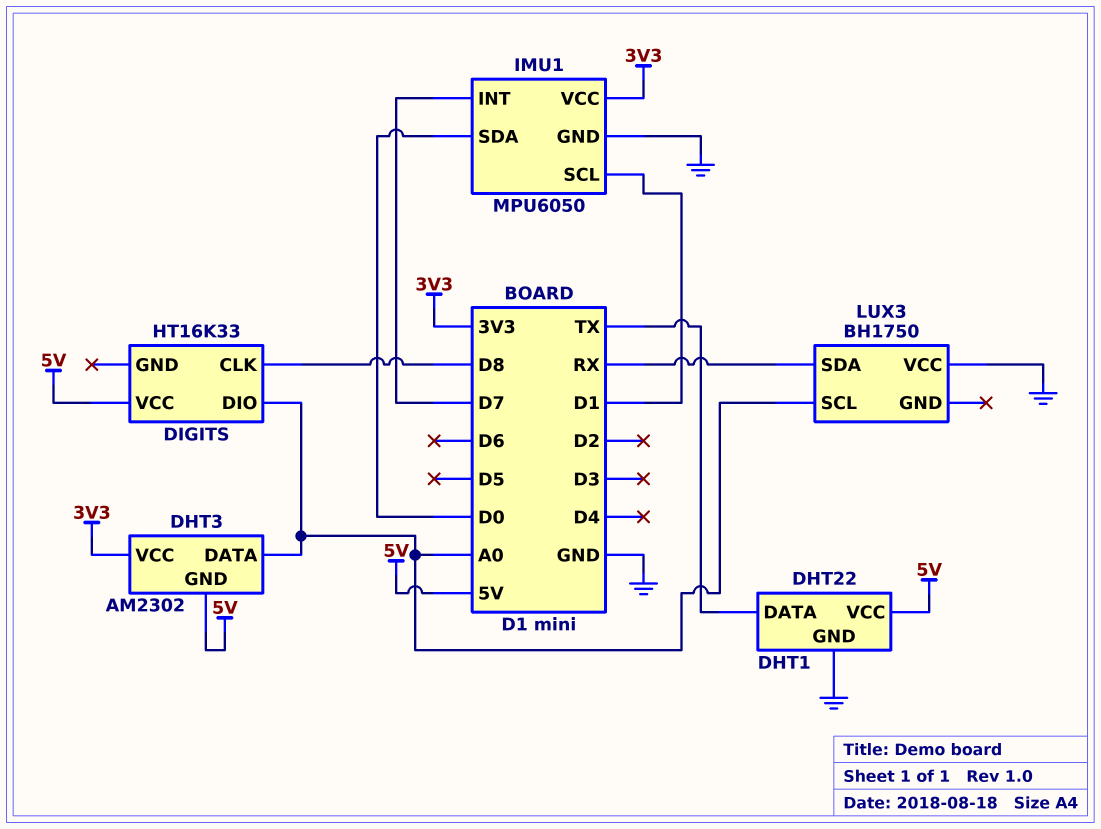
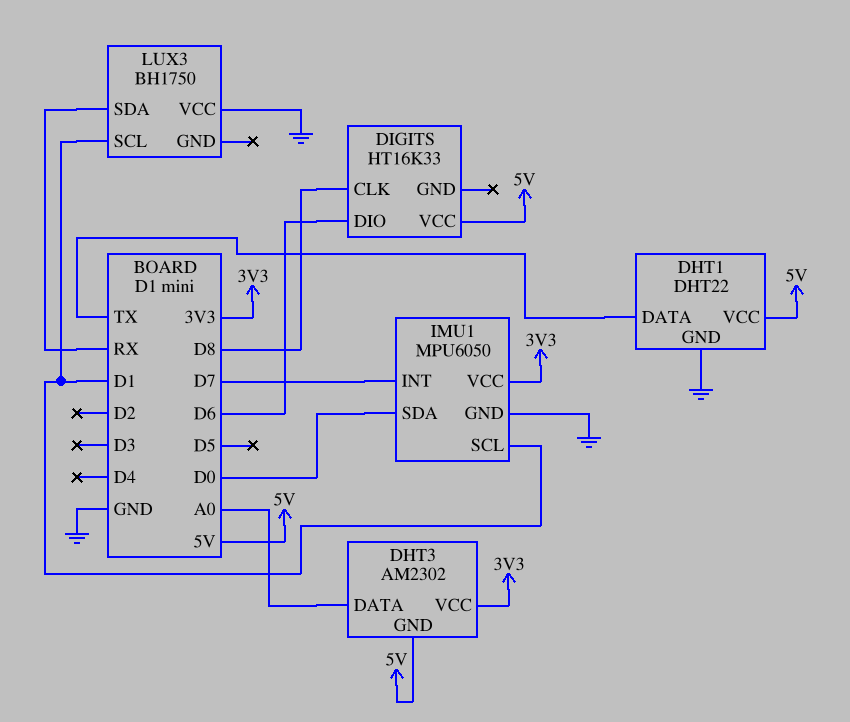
DIGITS pin DIO: A0 -> D6
LUX3 pin SCL: A0 -> D1

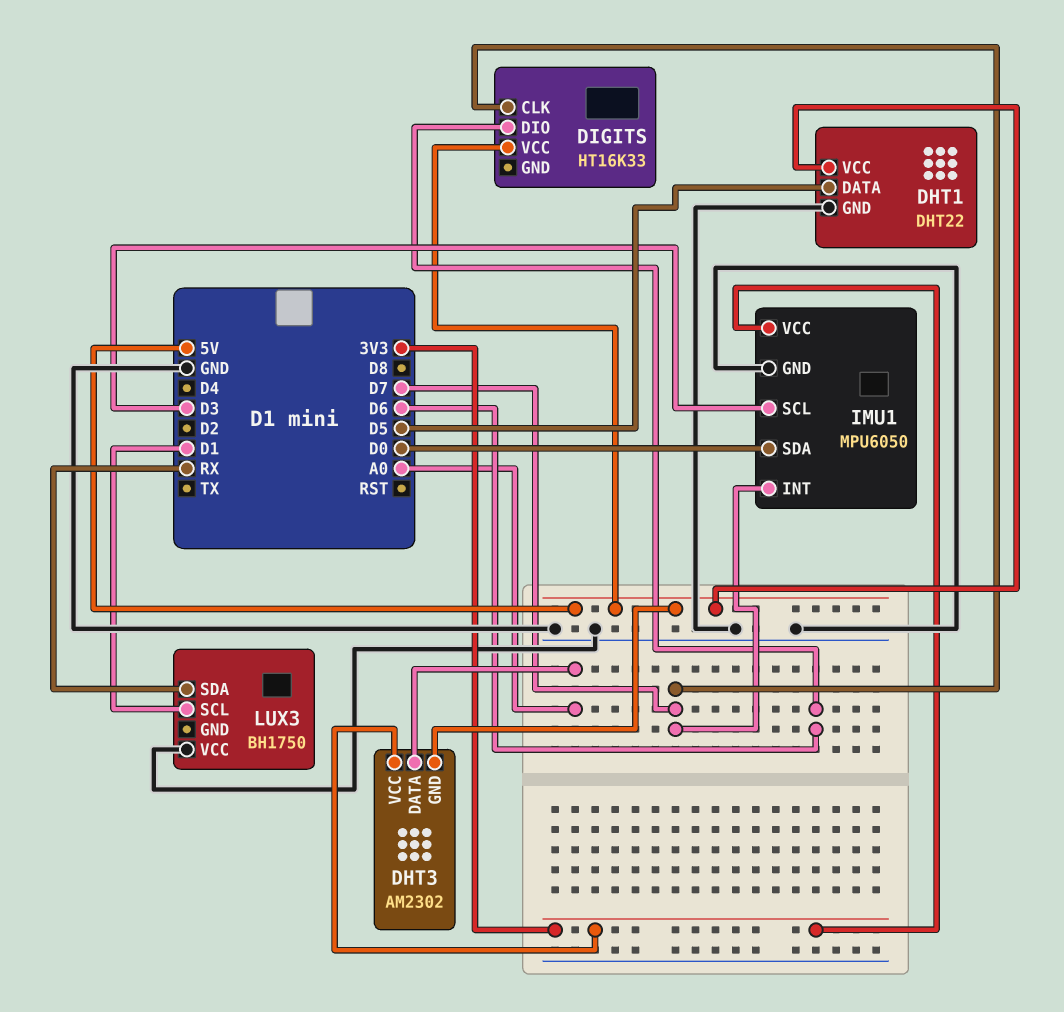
DHT1 pin DATA: TX -> D5
DIGITS pin CLK: D8 -> D7
IMU1 pin SCL: D1 -> D3

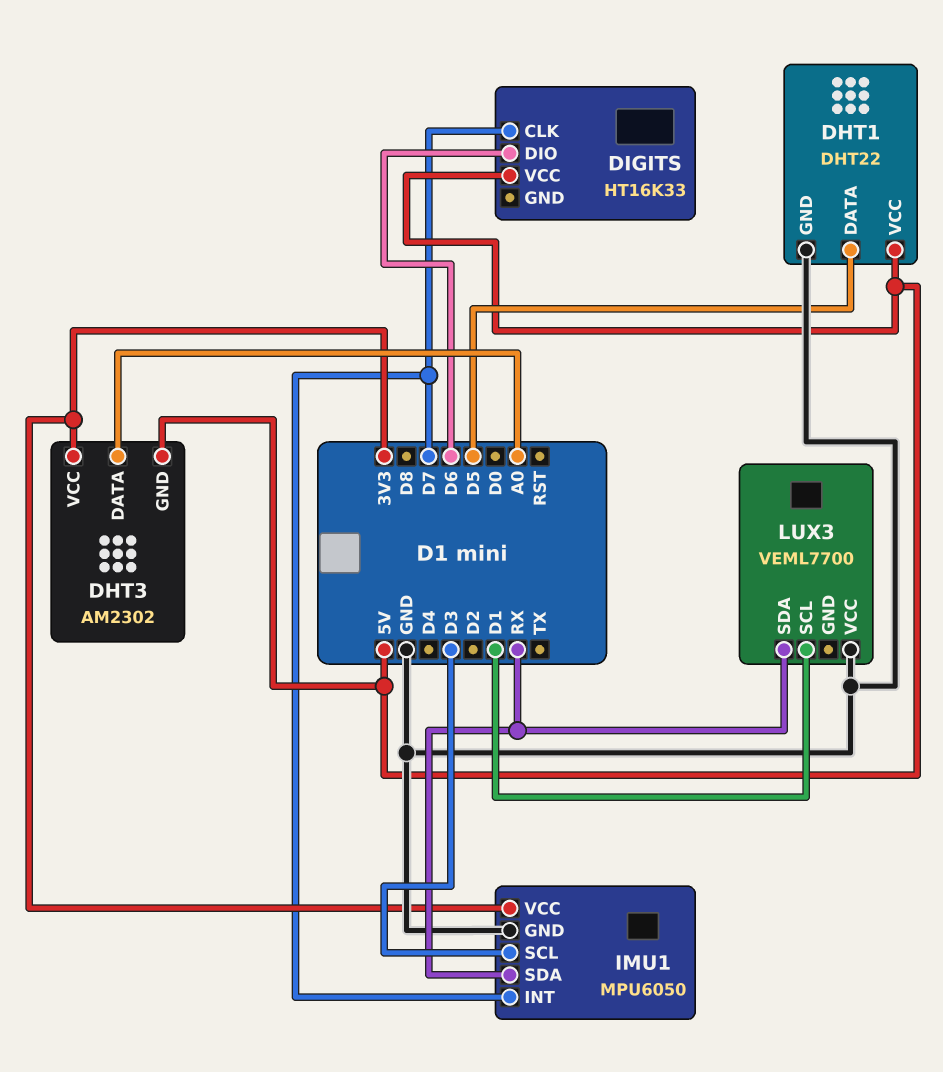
IMU1 pin SDA: D0 -> RX
LUX3: BH1750 -> VEML7700

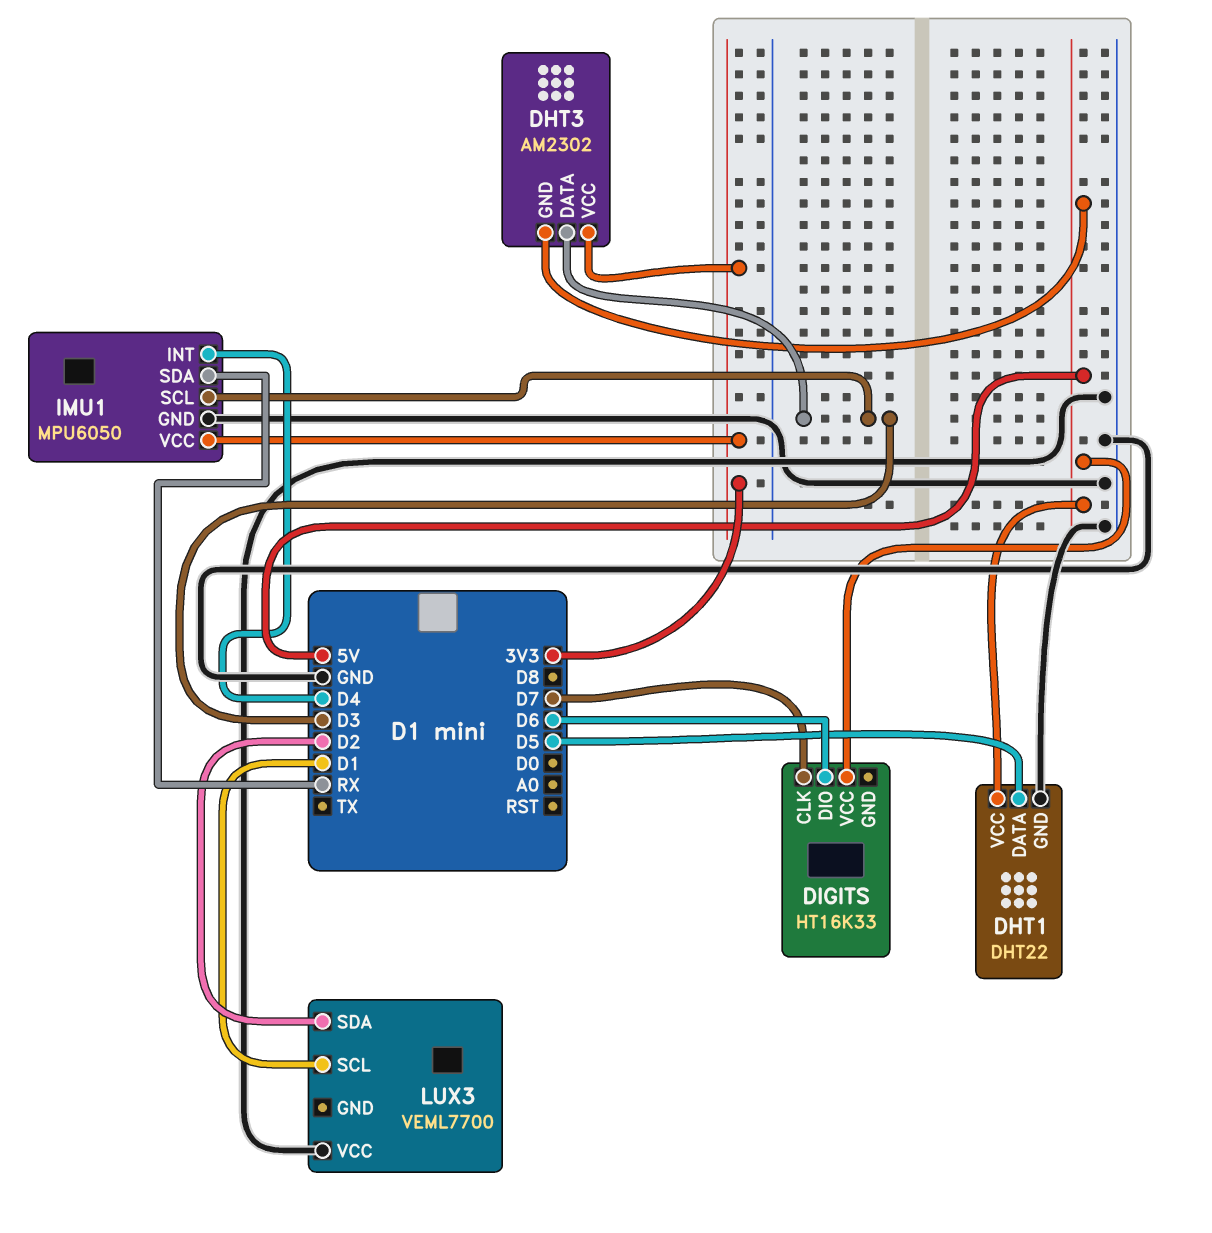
DHT3 pin DATA: A0 -> D3
IMU1 pin INT: D7 -> D4
LUX3 pin SDA: RX -> D2

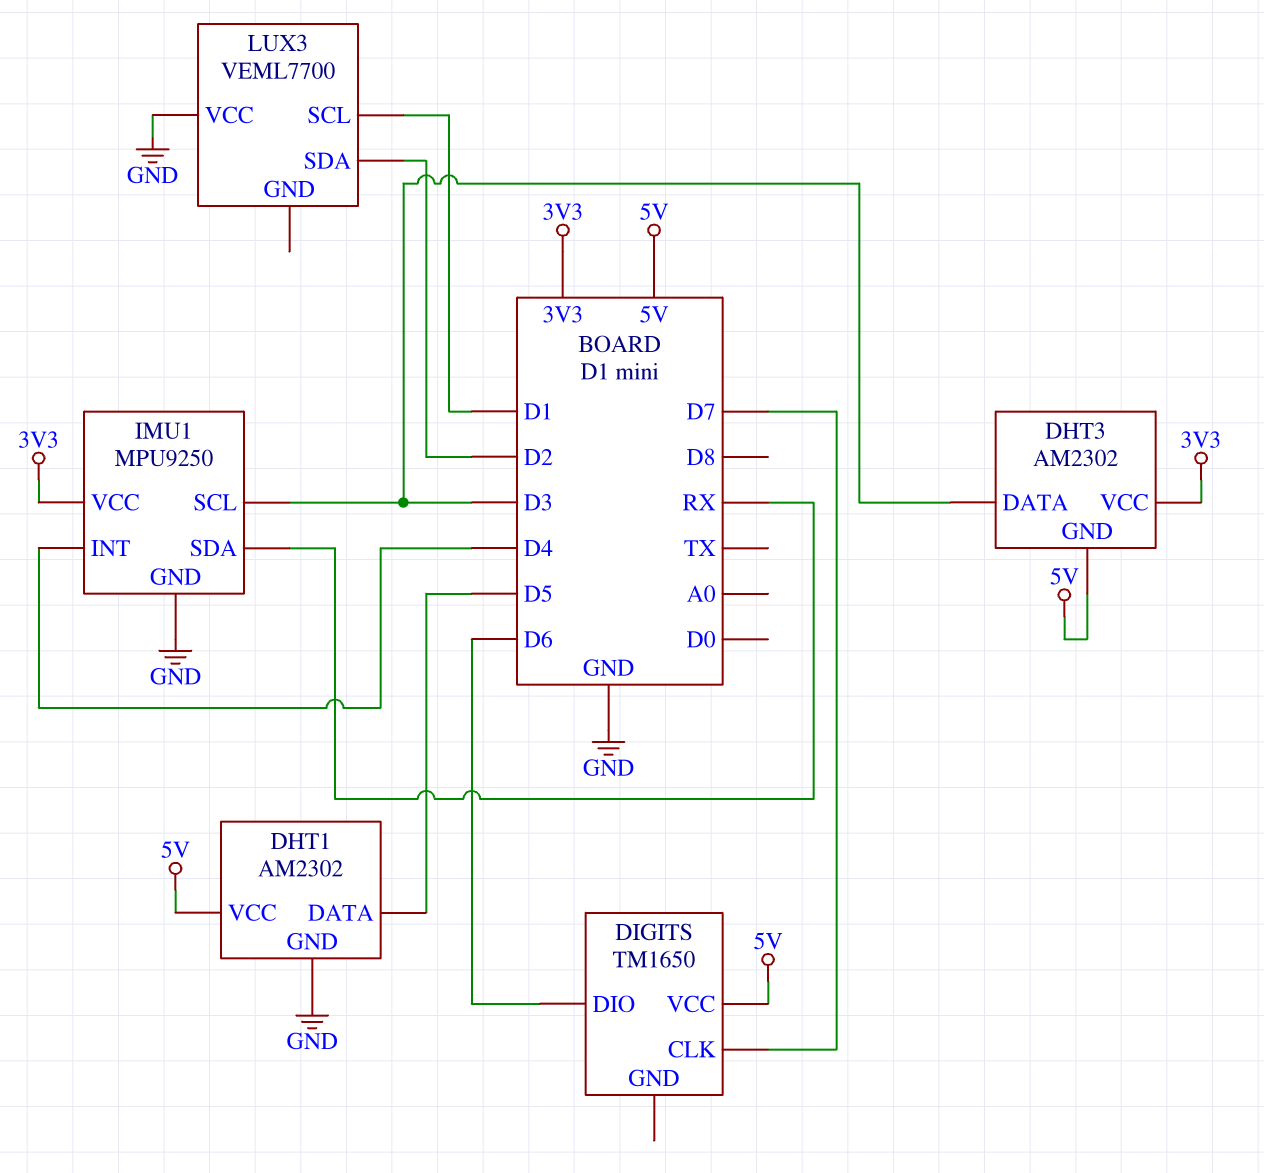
DHT1: DHT22 -> AM2302
DIGITS: HT16K33 -> TM1650
IMU1: MPU6050 -> MPU9250

